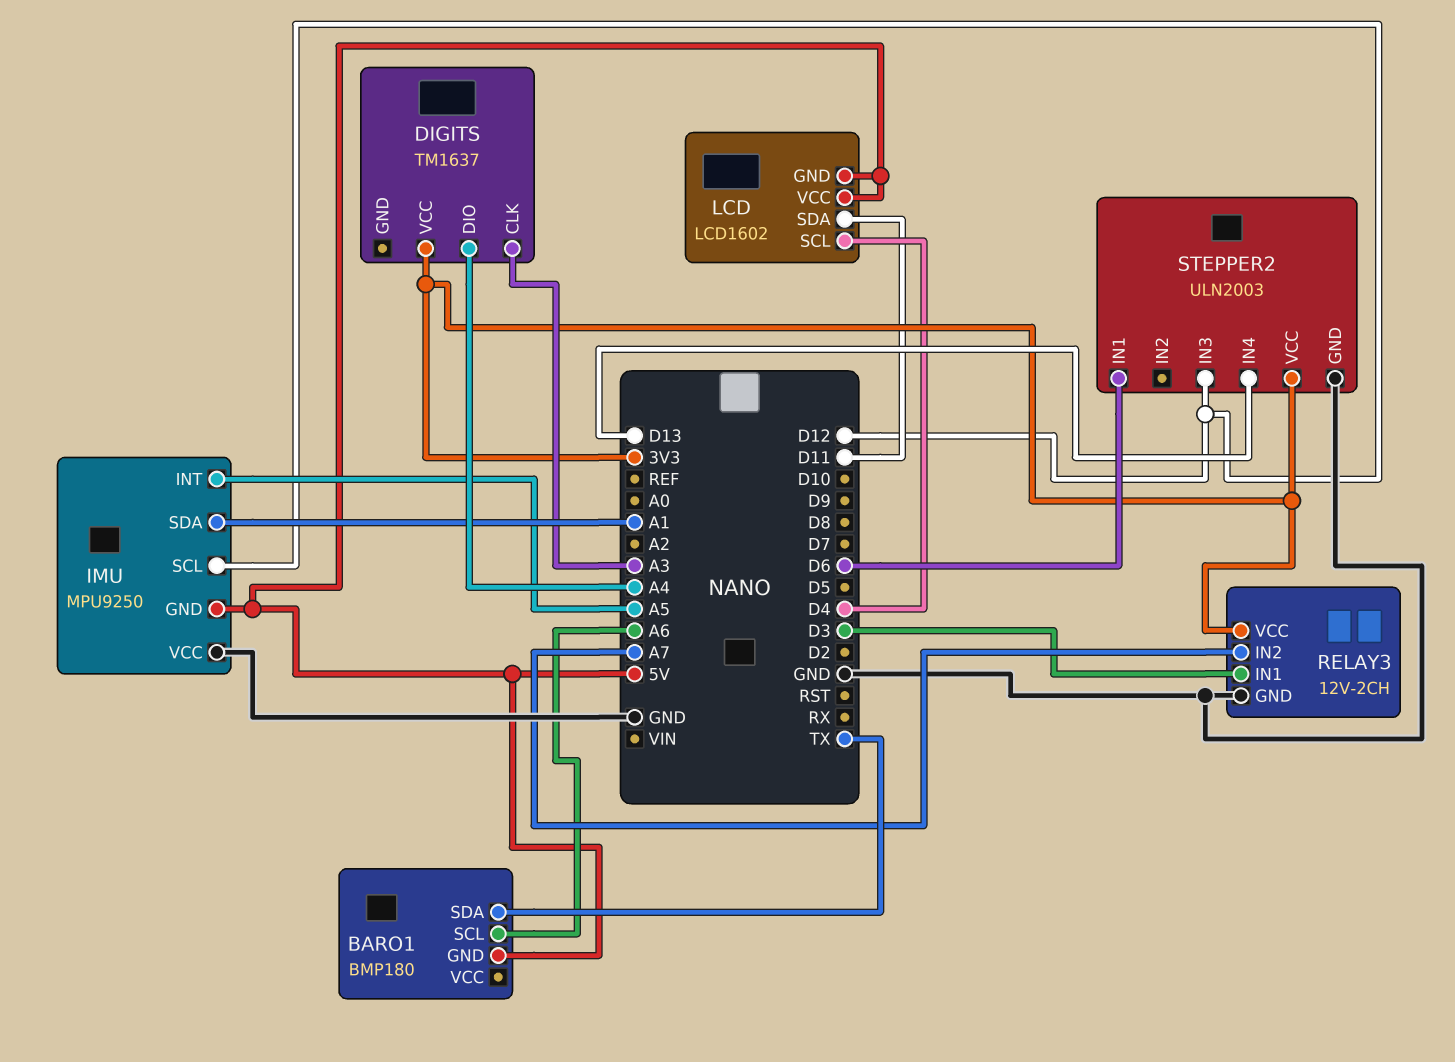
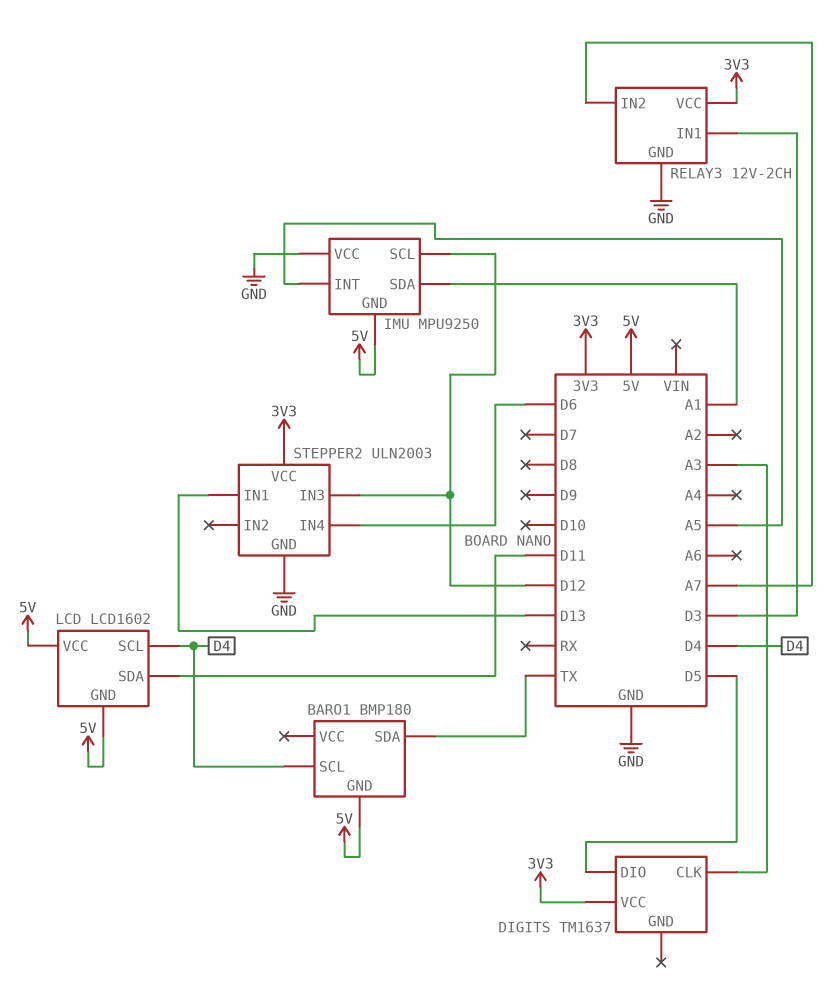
BARO1 pin SCL: A6 -> D4
DIGITS pin DIO: A4 -> D5
STEPPER2 pin IN1: D6 -> D13
STEPPER2 pin IN4: D13 -> D6

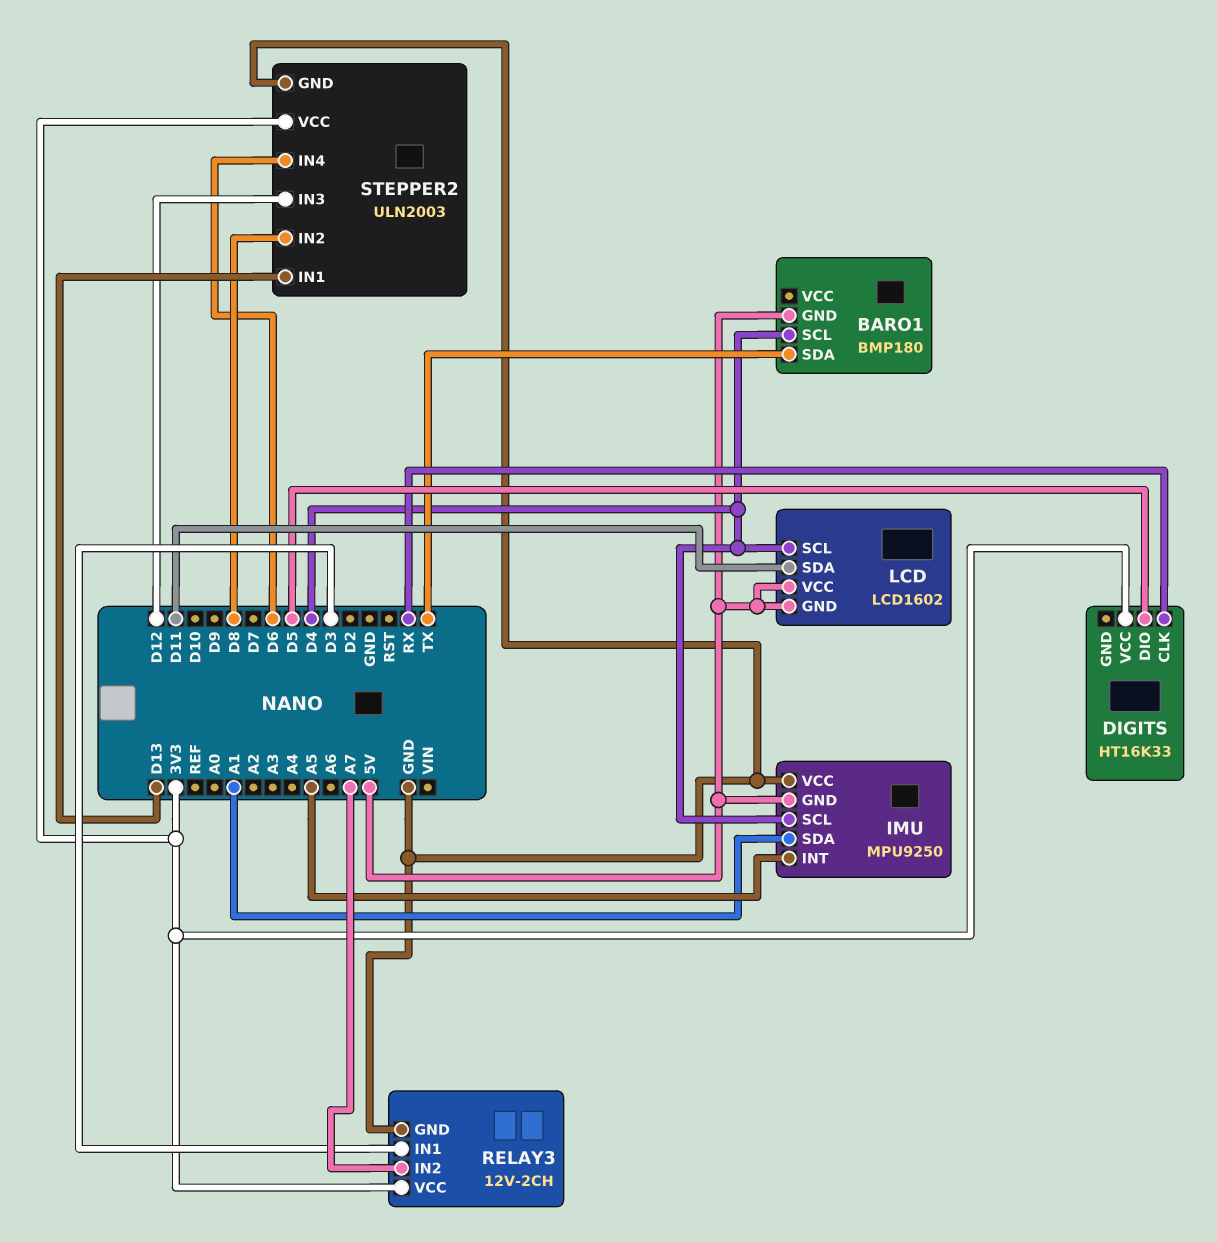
DIGITS: TM1637 -> HT16K33
DIGITS pin CLK: A3 -> RX
IMU pin SCL: D12 -> D4
STEPPER2 pin IN2: none -> D8

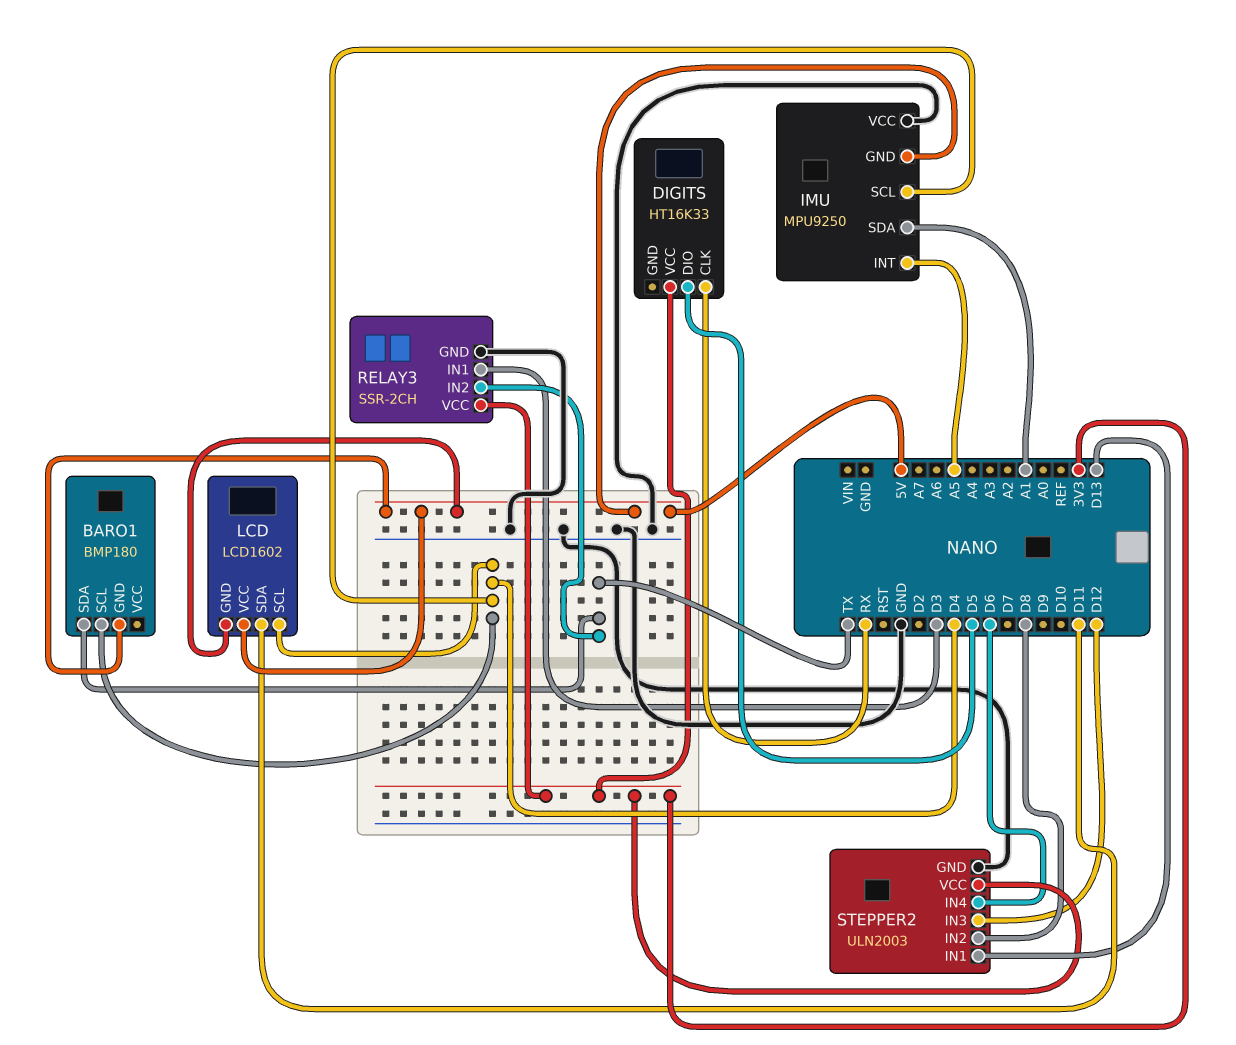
RELAY3: 12V-2CH -> SSR-2CH
RELAY3 pin IN2: A7 -> TX

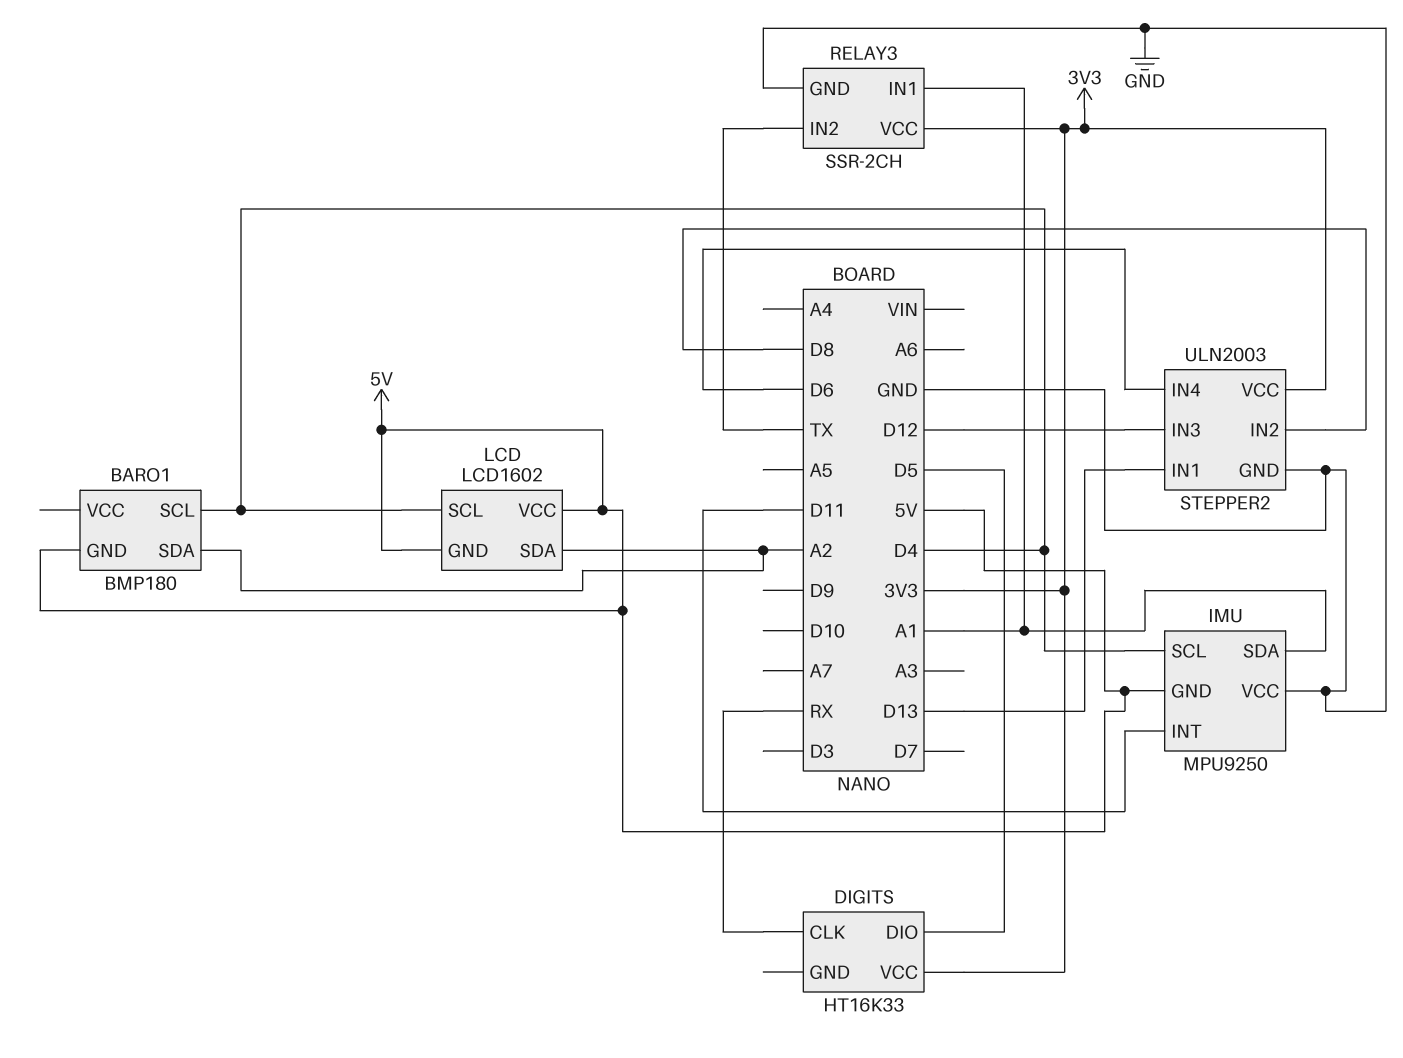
BARO1 pin SDA: TX -> A2
IMU pin INT: A5 -> D11
LCD pin SDA: D11 -> A2
RELAY3 pin IN1: D3 -> A1

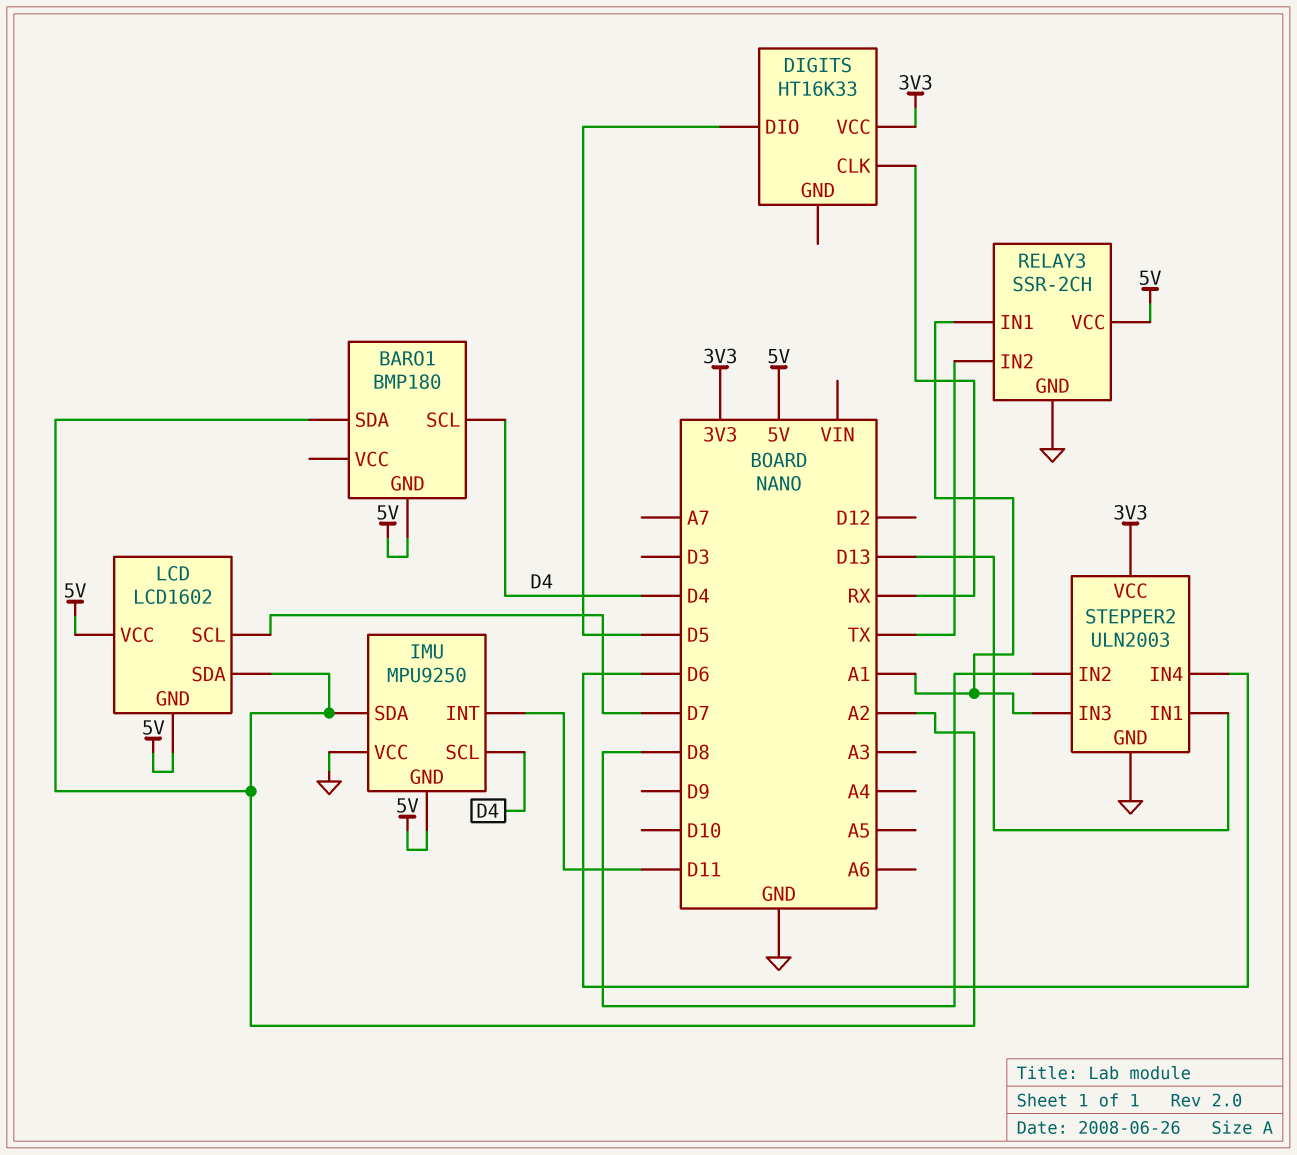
IMU pin SDA: A1 -> A2
LCD pin SCL: D4 -> D7
RELAY3 pin VCC: 3V3 -> 5V
STEPPER2 pin IN3: D12 -> A1

